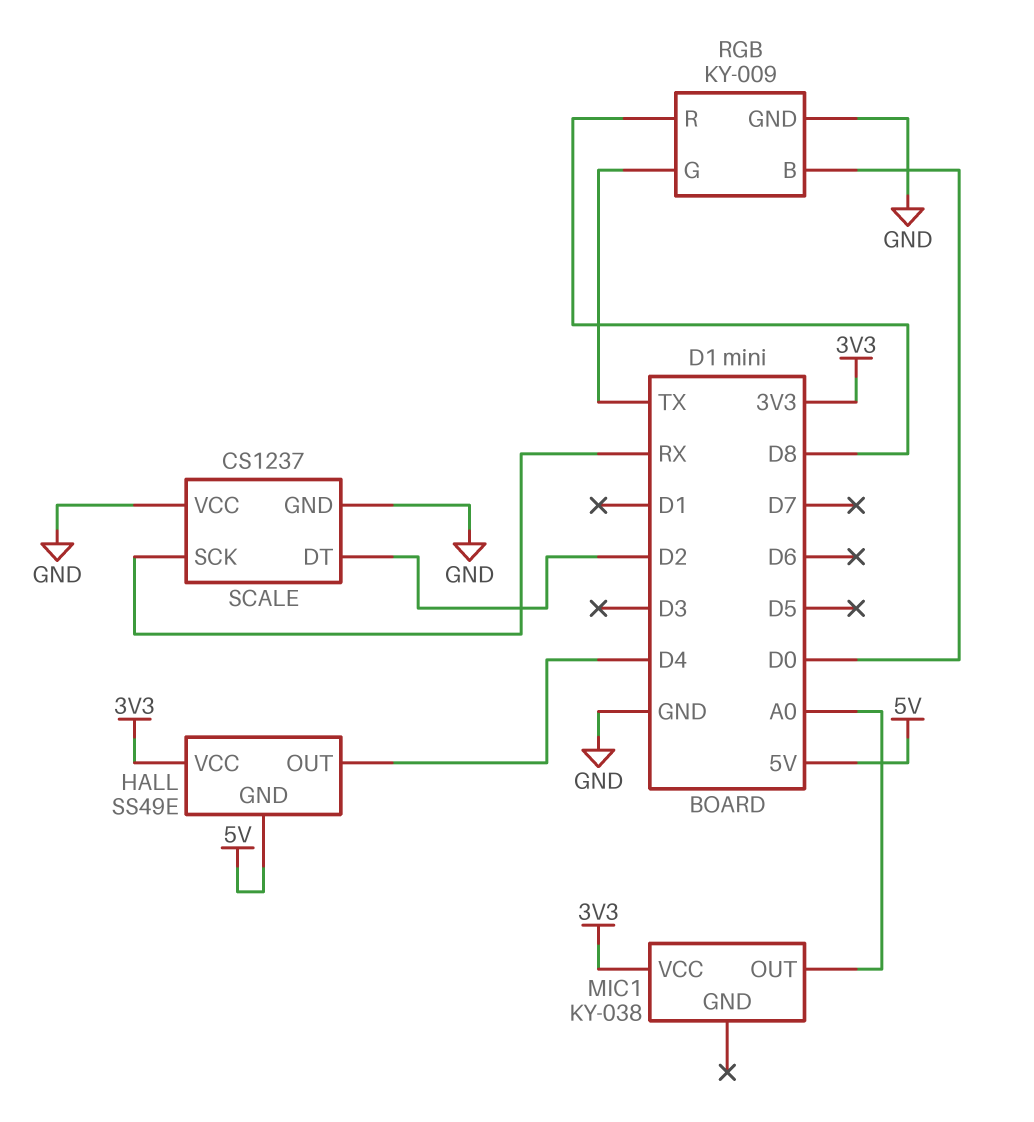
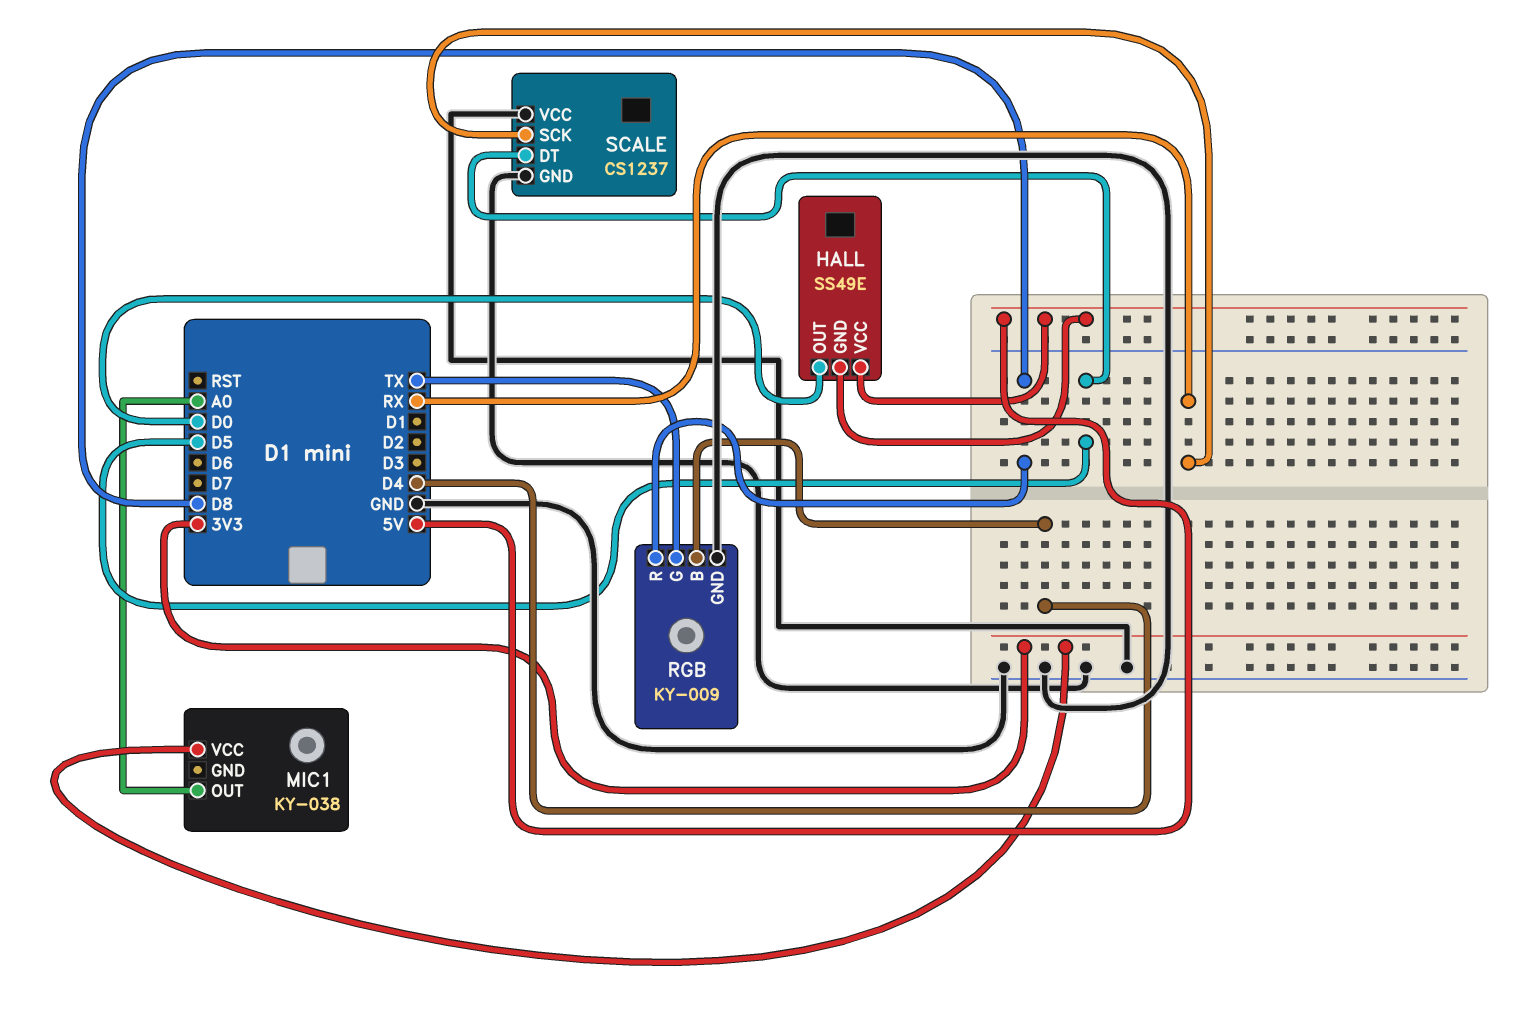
HALL pin OUT: D4 -> D0
HALL pin VCC: 3V3 -> 5V
RGB pin B: D0 -> D4
SCALE pin DT: D2 -> D5

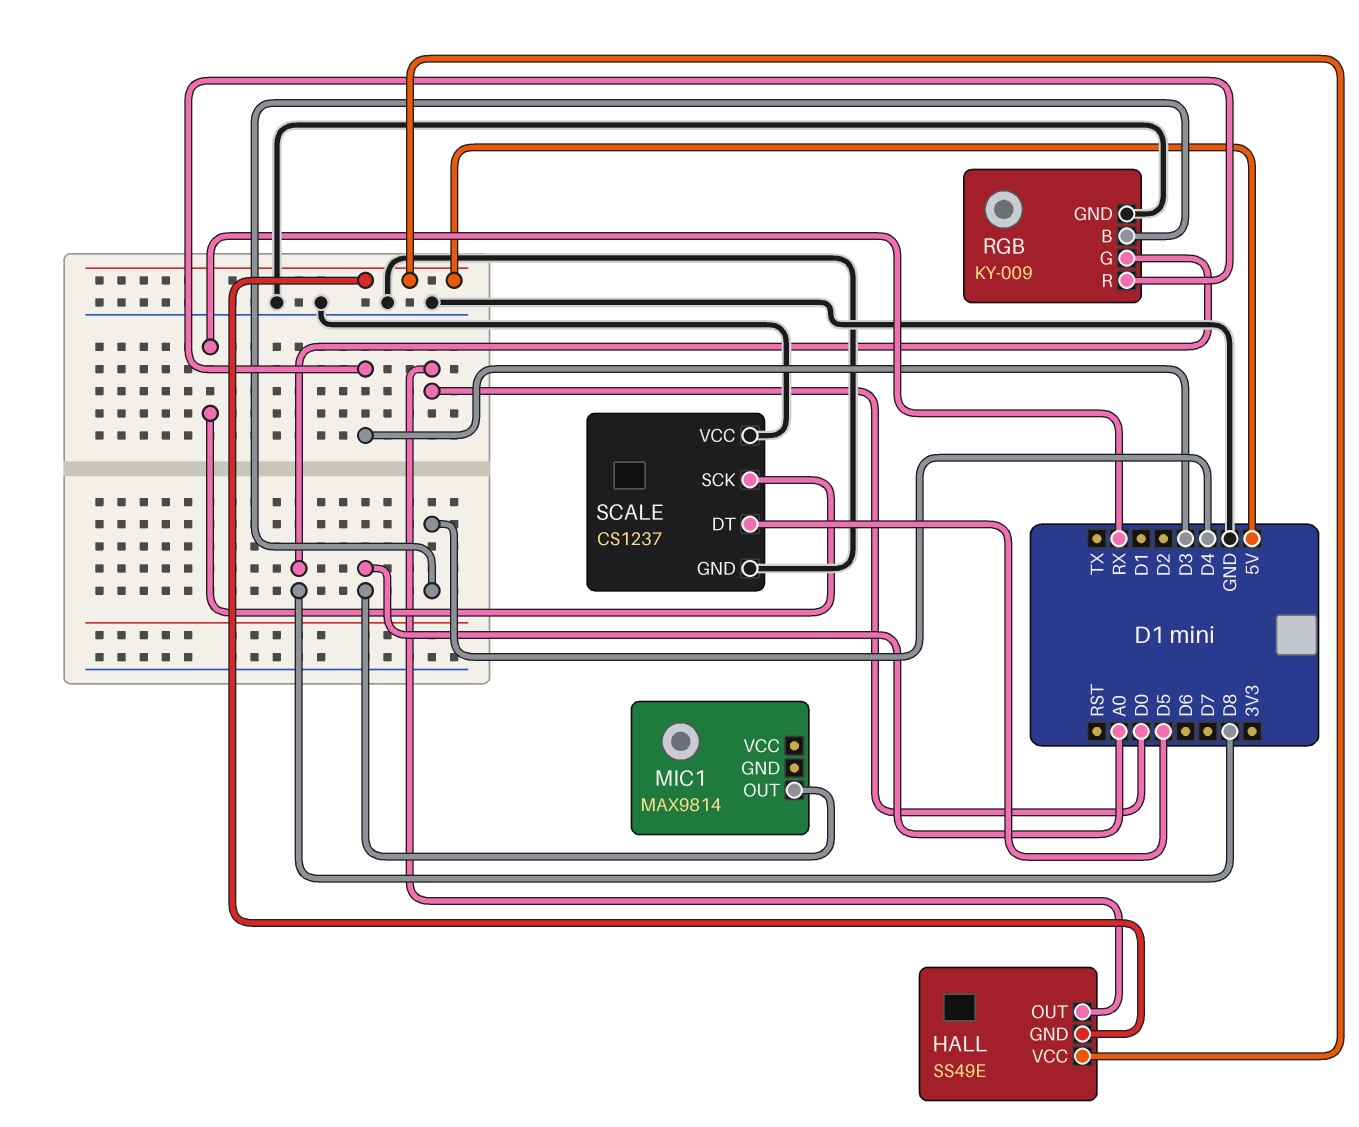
MIC1: KY-038 -> MAX9814
MIC1 pin VCC: 3V3 -> none
RGB pin G: TX -> D8
RGB pin R: D8 -> D3

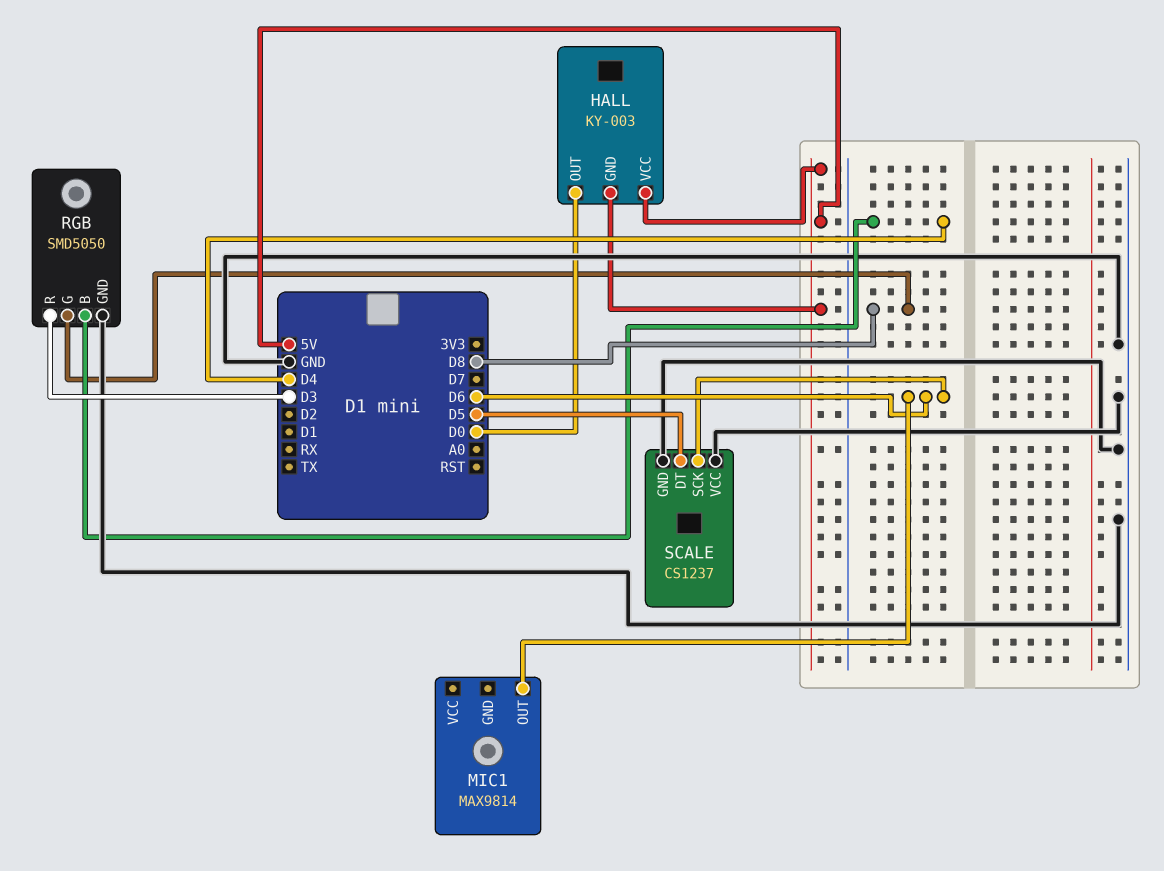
HALL: SS49E -> KY-003
MIC1 pin OUT: A0 -> D6
RGB: KY-009 -> SMD5050
SCALE pin SCK: RX -> D6

